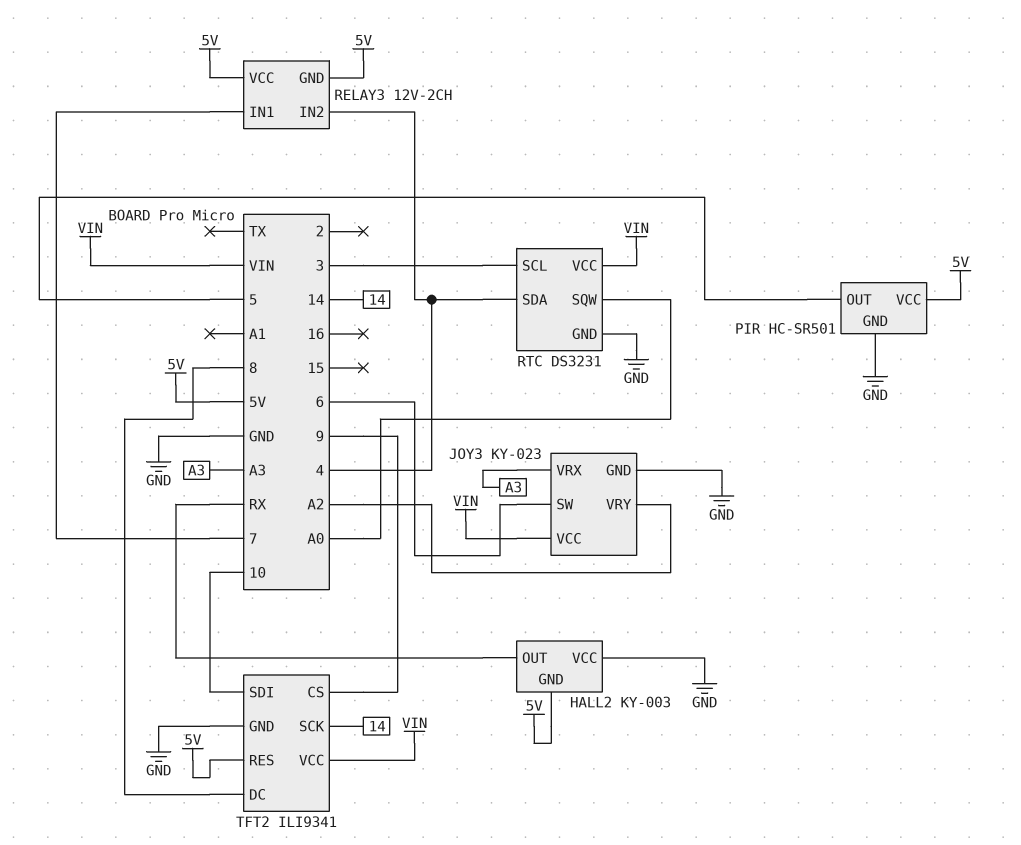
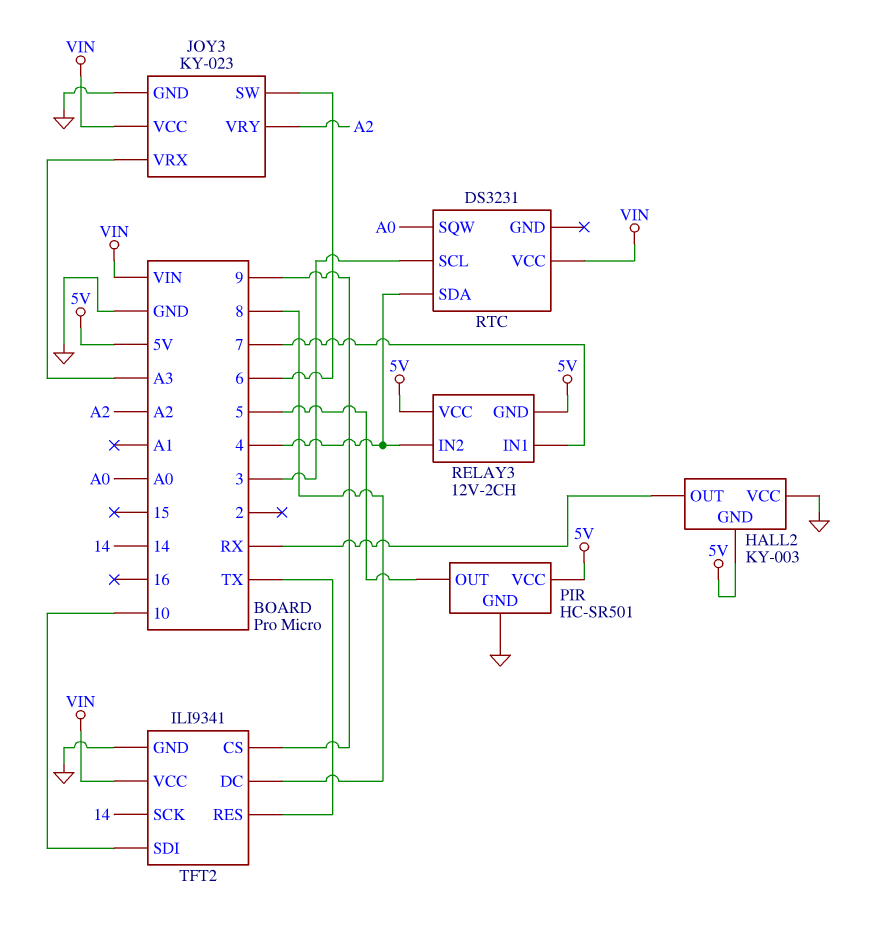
RTC pin GND: GND -> none
TFT2 pin RES: 5V -> TX

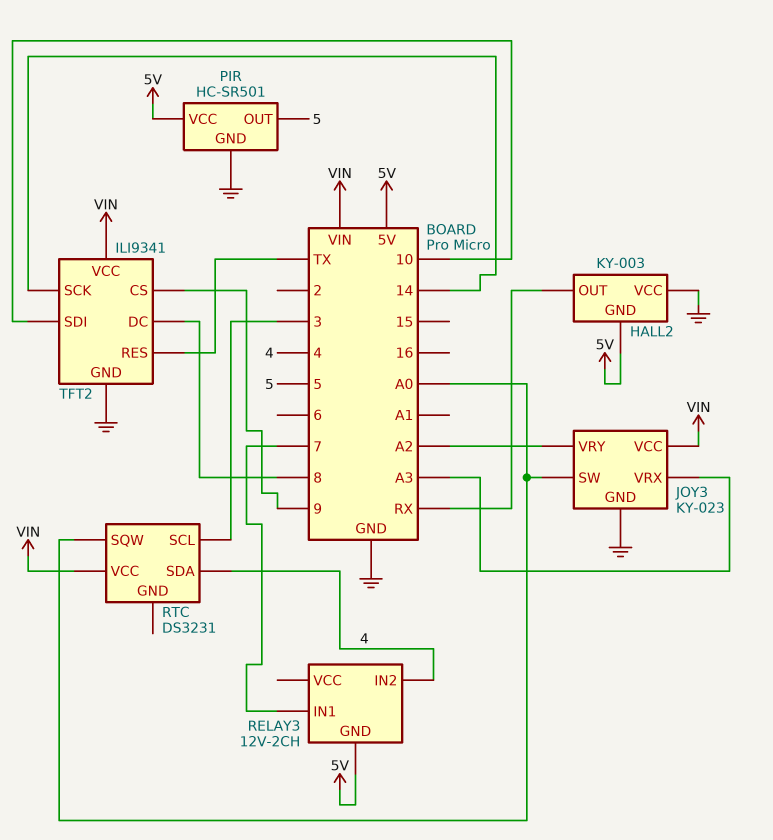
JOY3 pin SW: 6 -> A0
RELAY3 pin VCC: 5V -> none

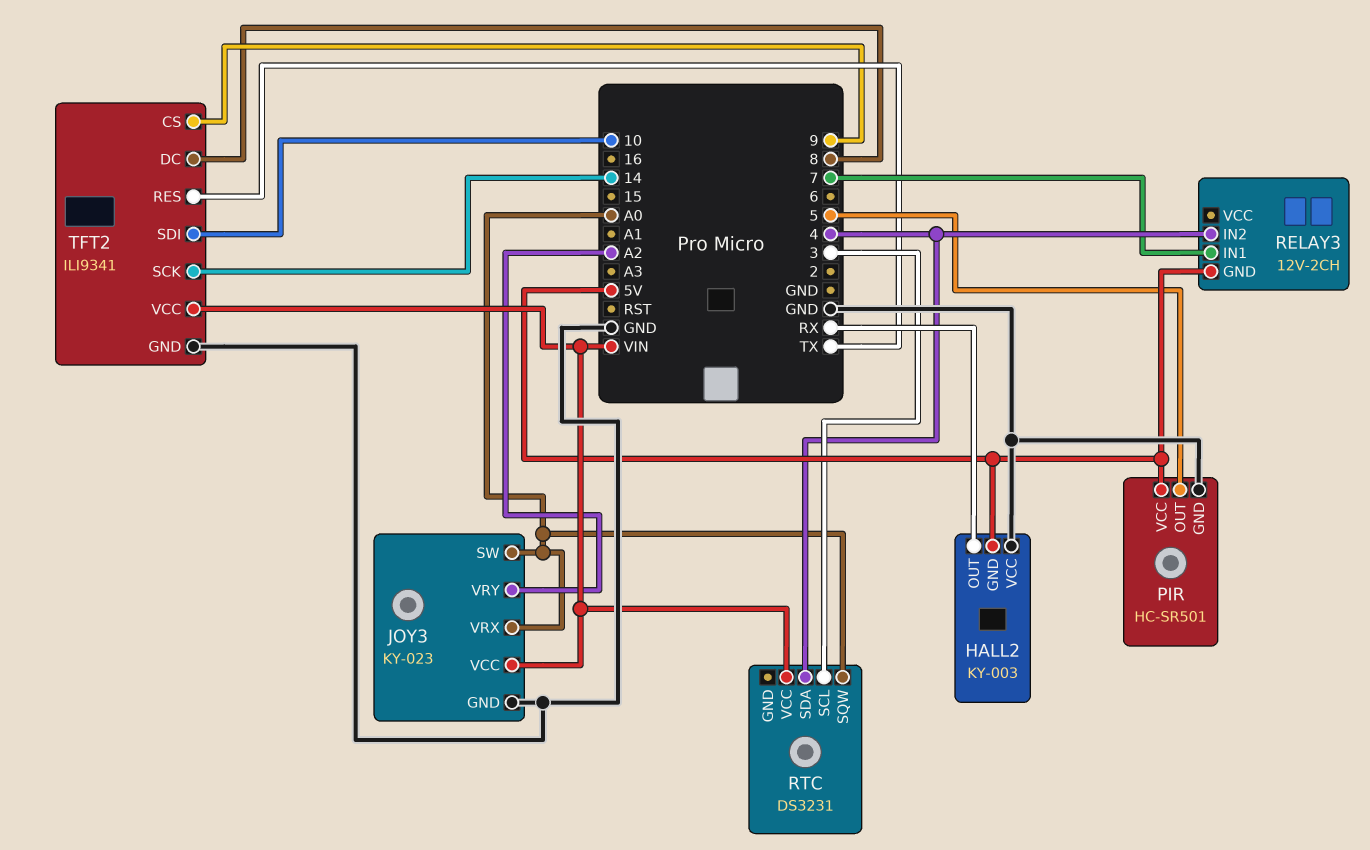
JOY3 pin VRX: A3 -> A0

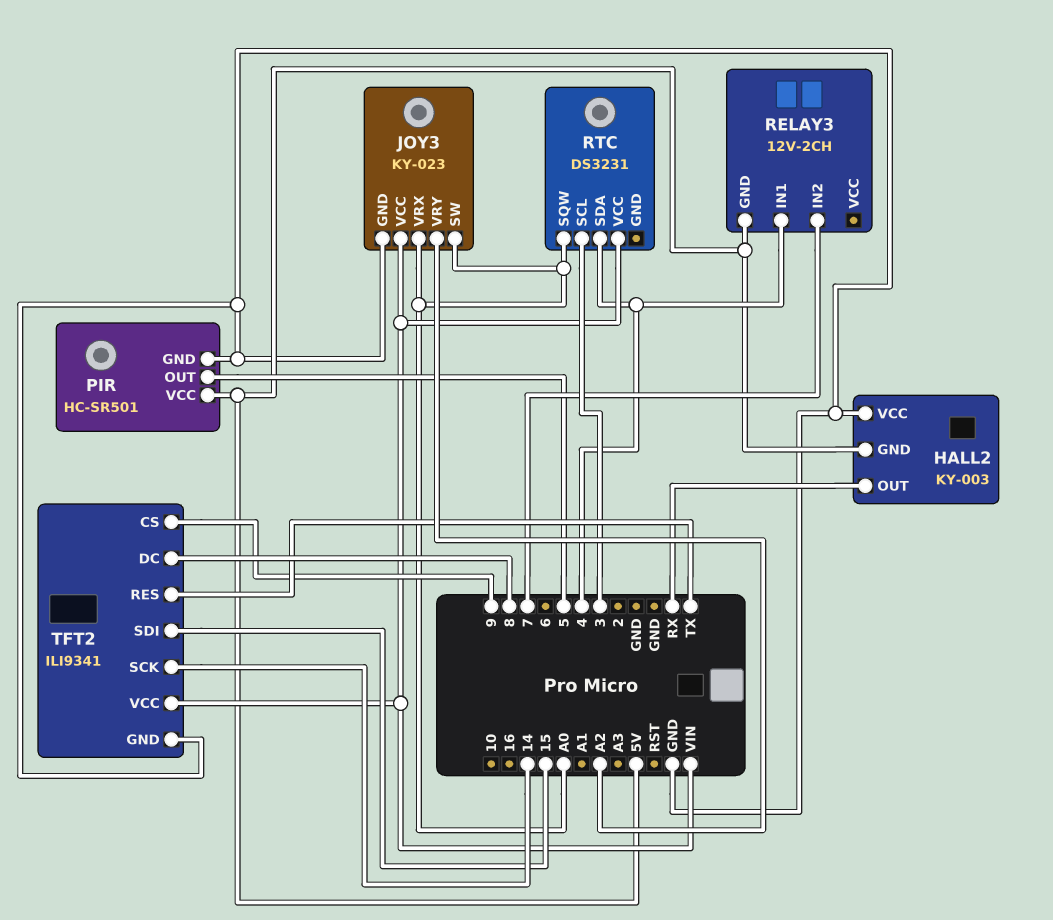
RELAY3 pin IN1: 7 -> 4
RELAY3 pin IN2: 4 -> 7
TFT2 pin SDI: 10 -> 15

